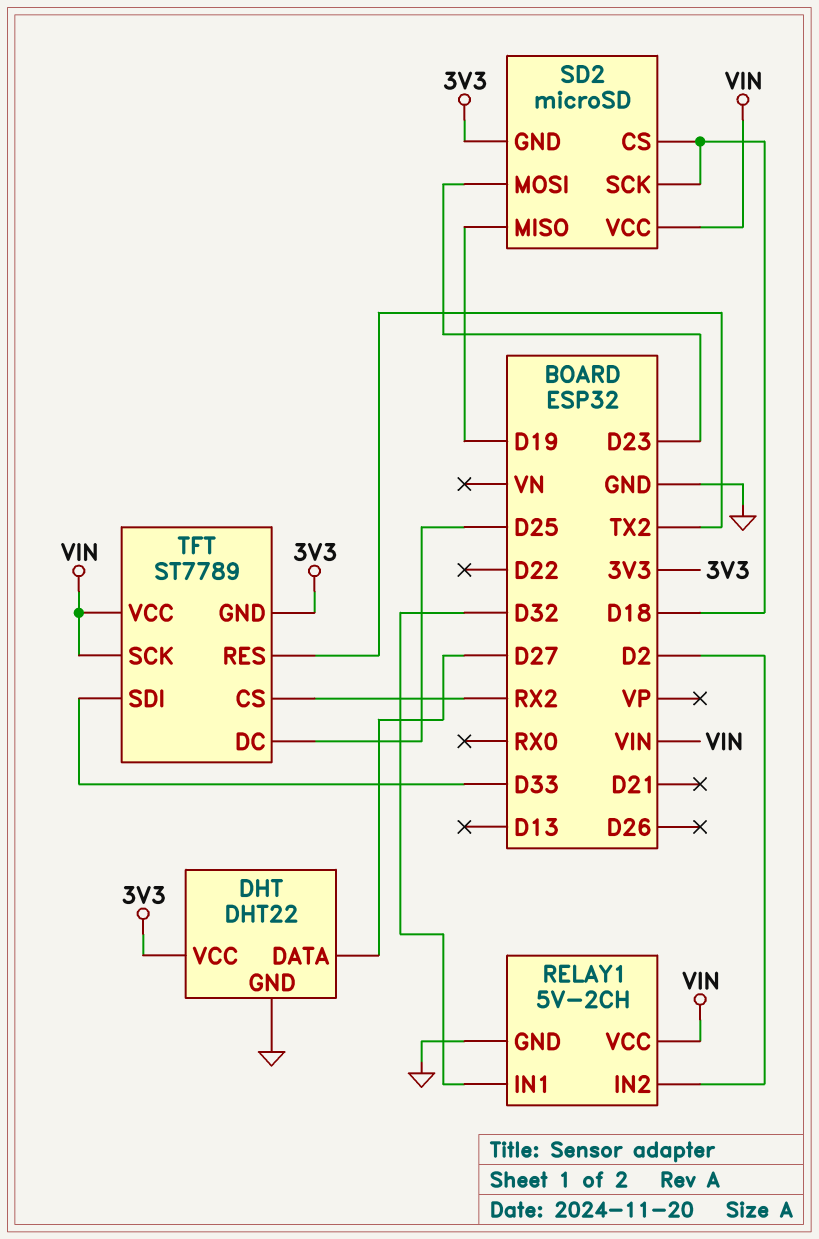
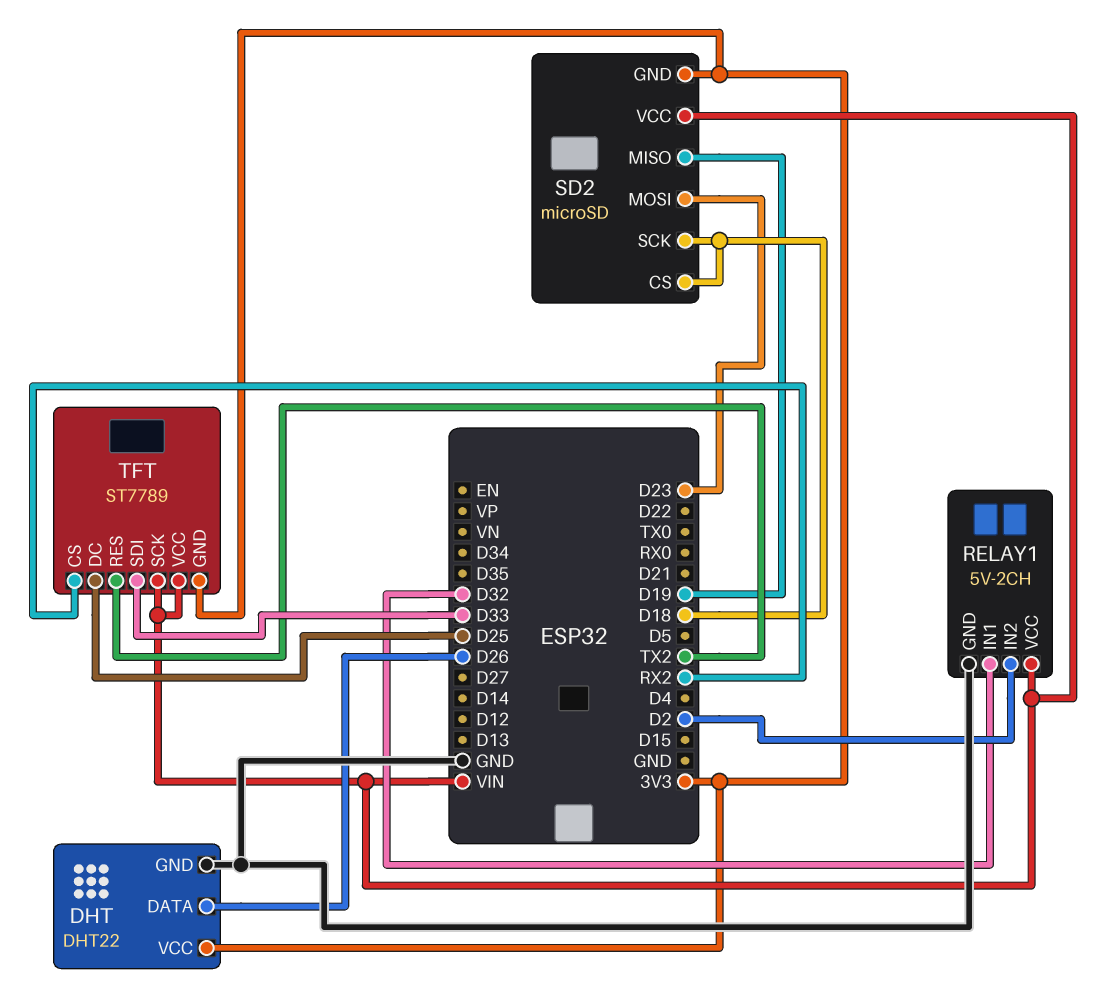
DHT pin DATA: D27 -> D26

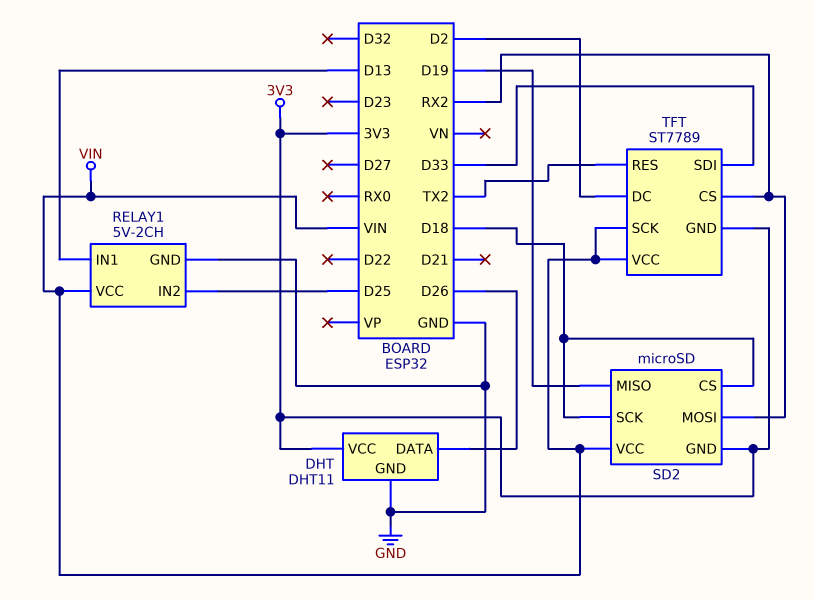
DHT: DHT22 -> DHT11
RELAY1 pin IN1: D32 -> D13
RELAY1 pin IN2: D2 -> D25
SD2 pin MOSI: D23 -> RX2
TFT pin DC: D25 -> D2

